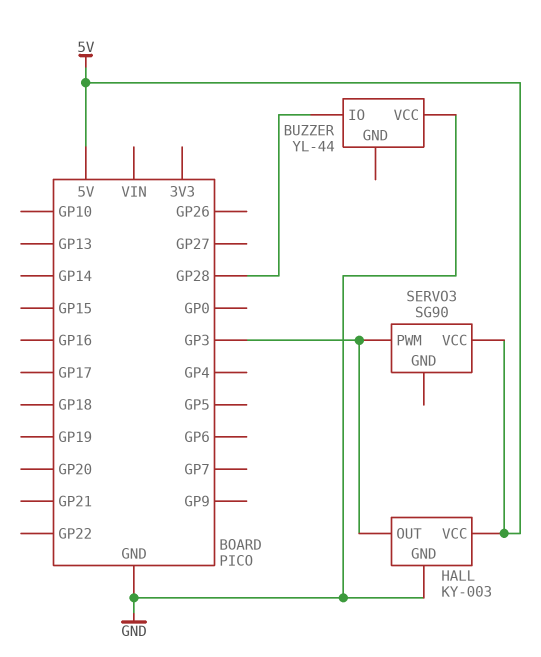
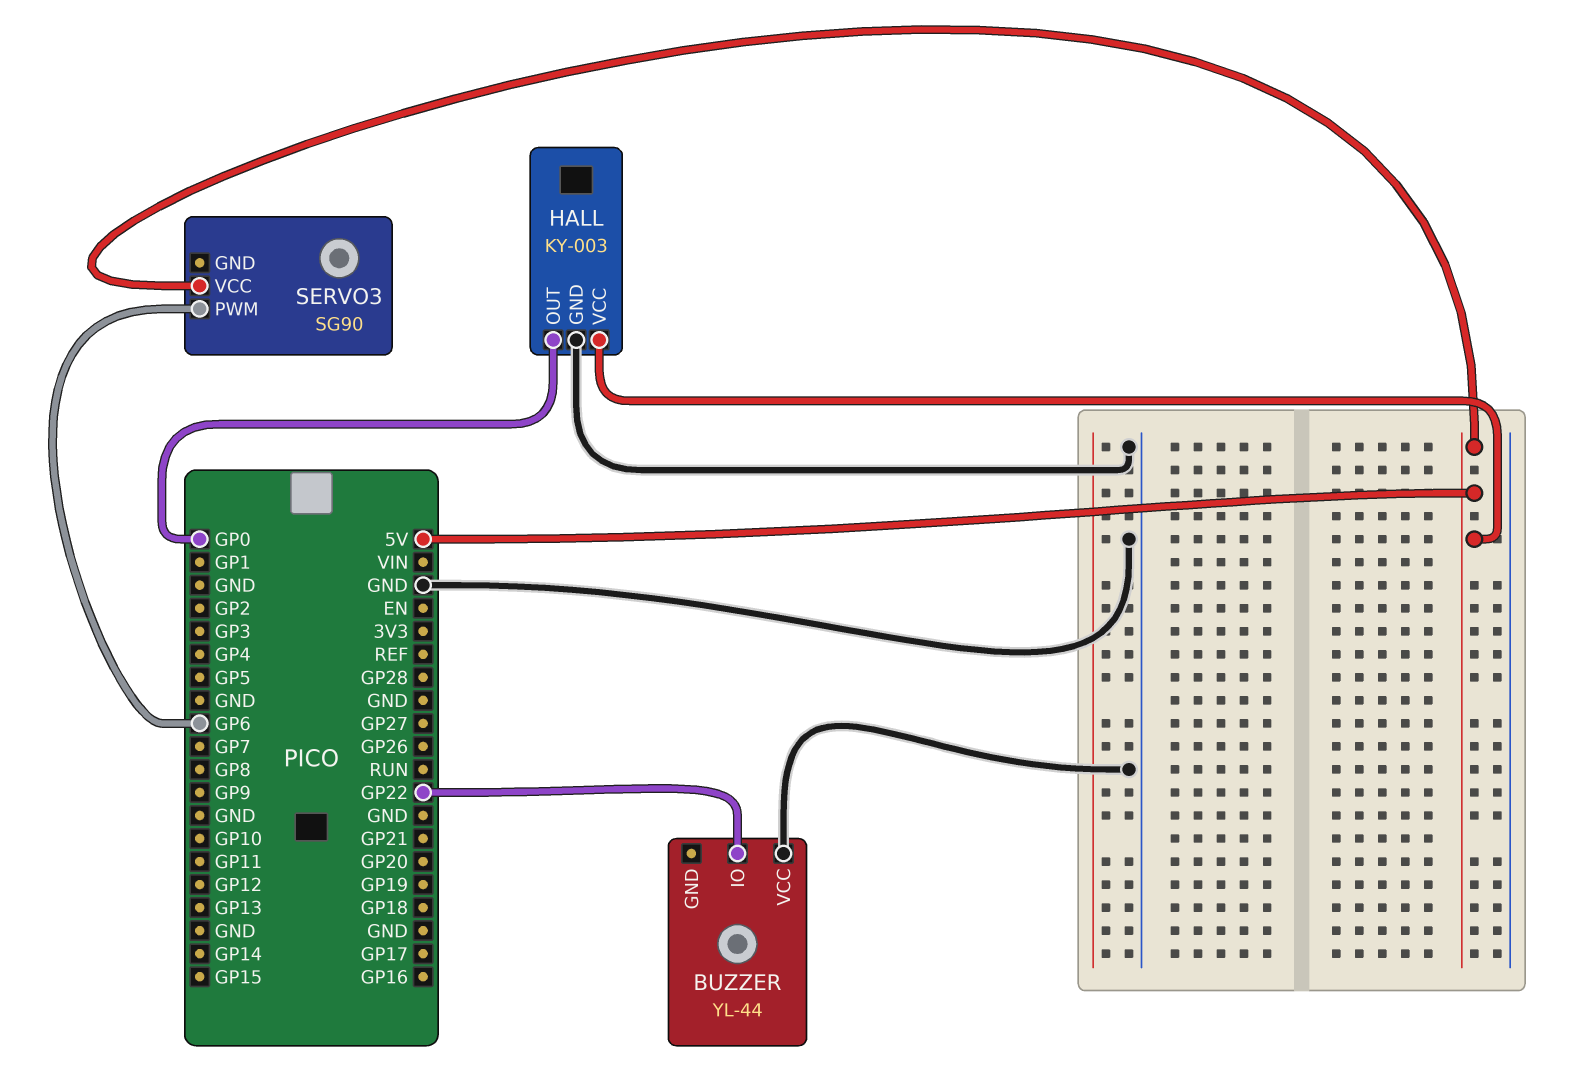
BUZZER pin IO: GP28 -> GP22
HALL pin OUT: GP3 -> GP0
SERVO3 pin PWM: GP3 -> GP6

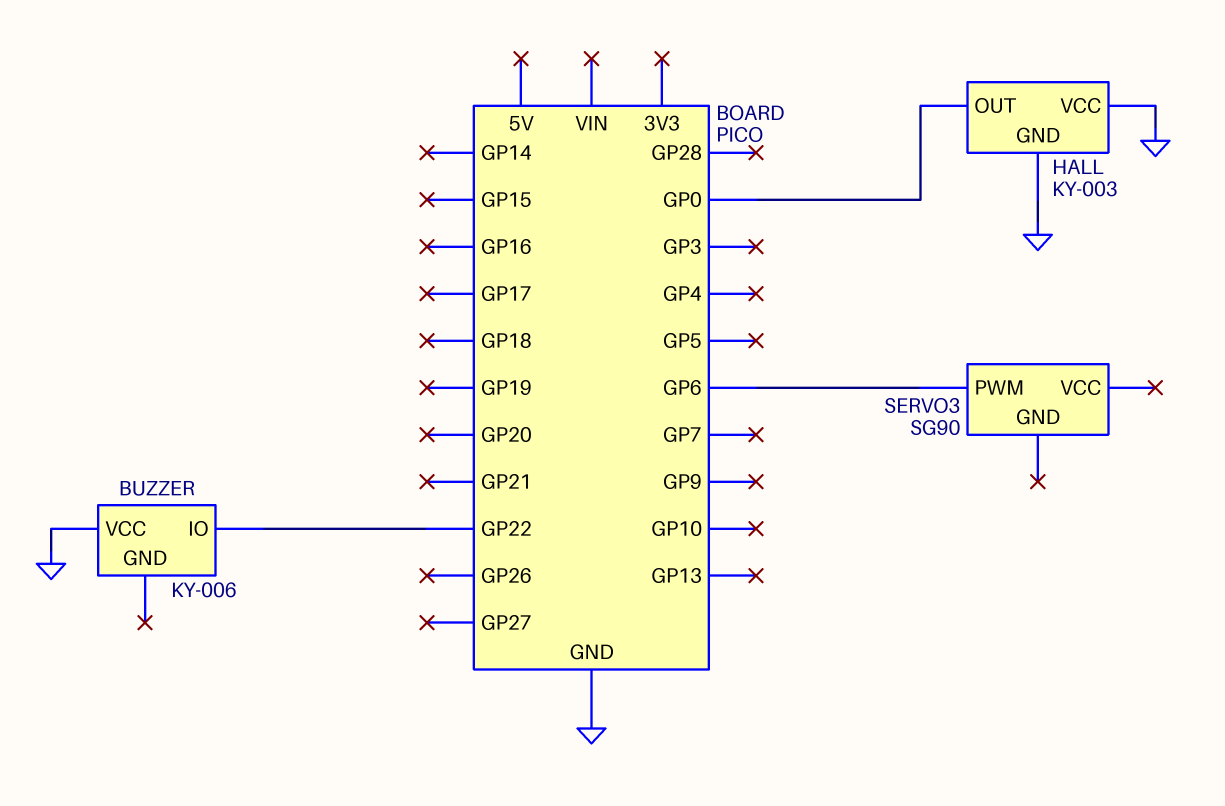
BUZZER: YL-44 -> KY-006
HALL pin VCC: 5V -> GND
SERVO3 pin VCC: 5V -> none

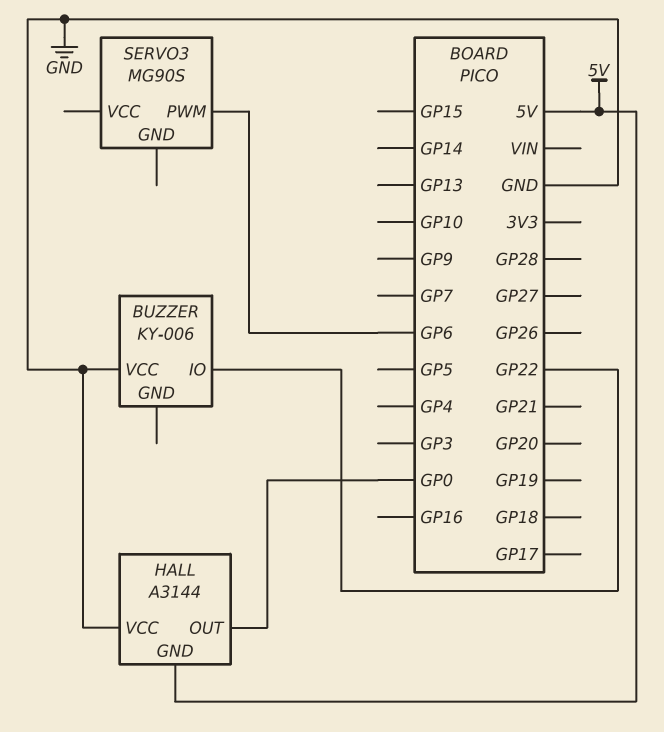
HALL: KY-003 -> A3144
HALL pin GND: GND -> 5V
SERVO3: SG90 -> MG90S

